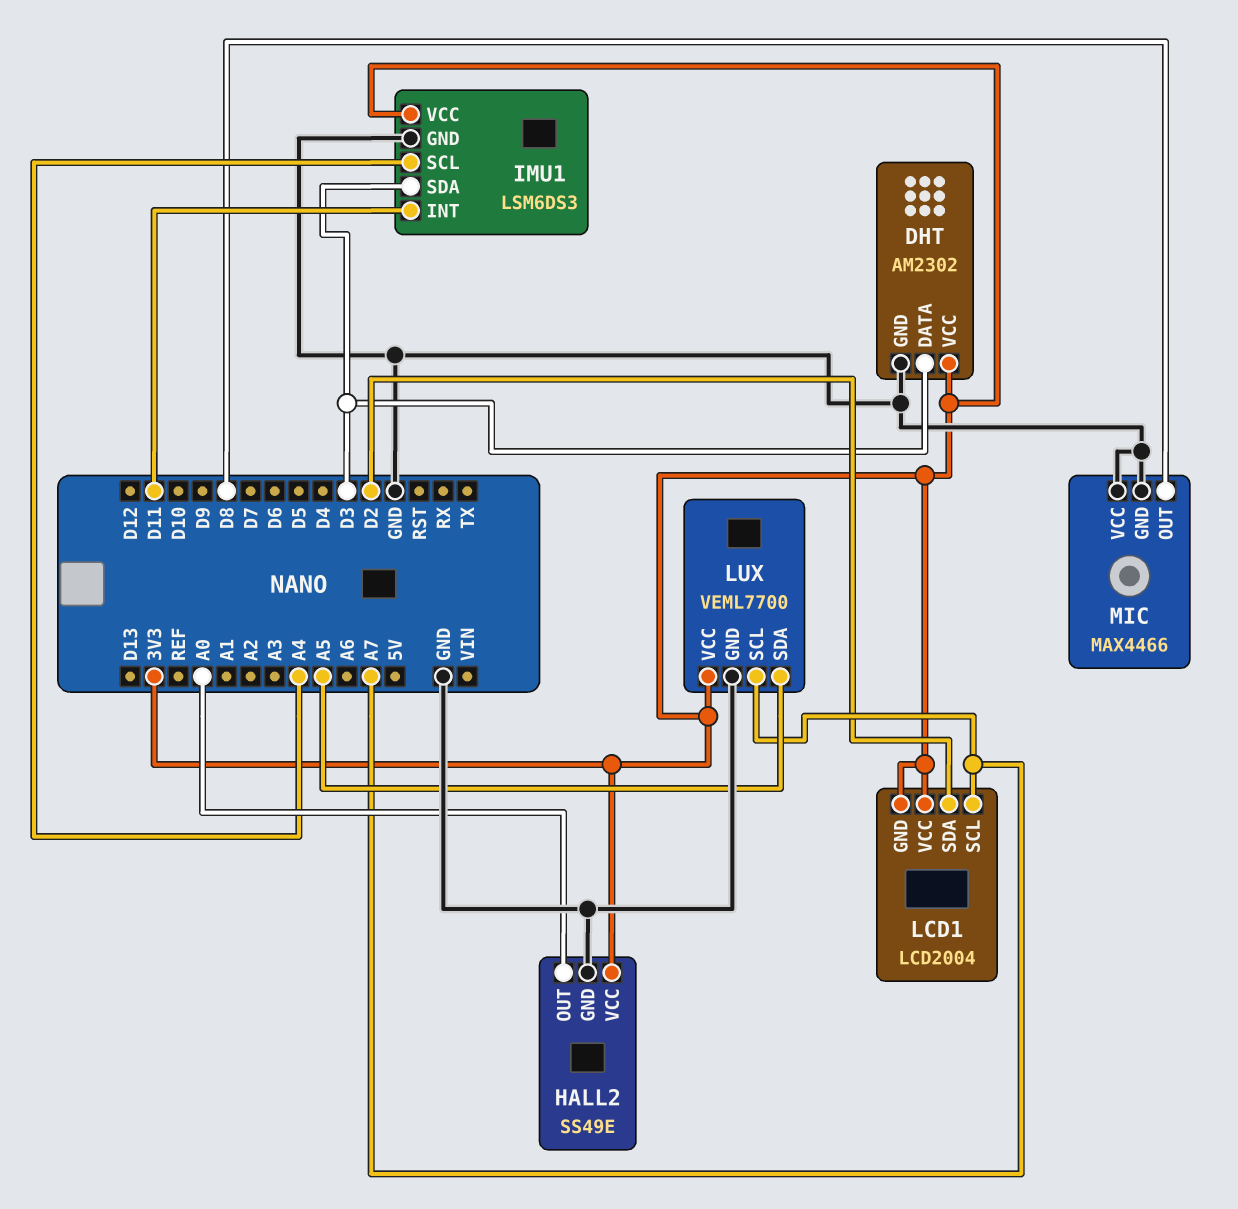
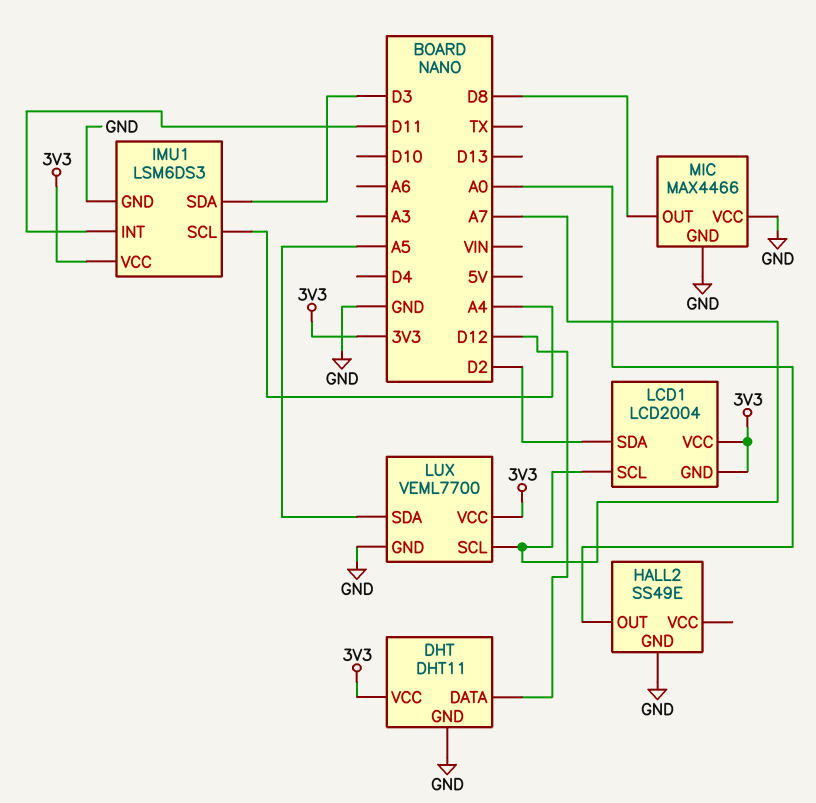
DHT: AM2302 -> DHT11
DHT pin DATA: D3 -> D12
HALL2 pin VCC: 3V3 -> none

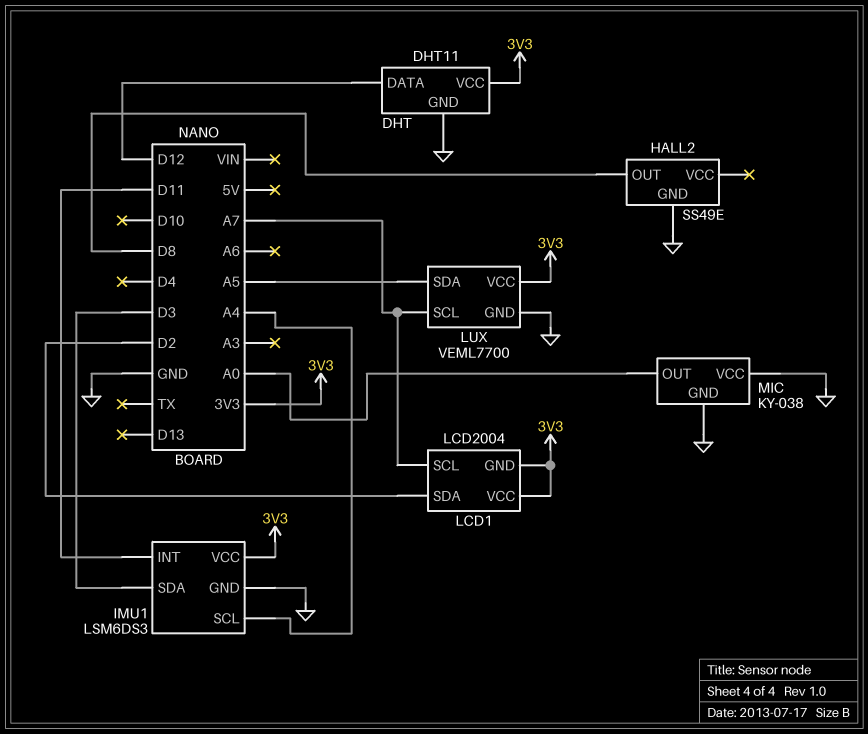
HALL2 pin OUT: A0 -> D8
MIC: MAX4466 -> KY-038
MIC pin OUT: D8 -> A0

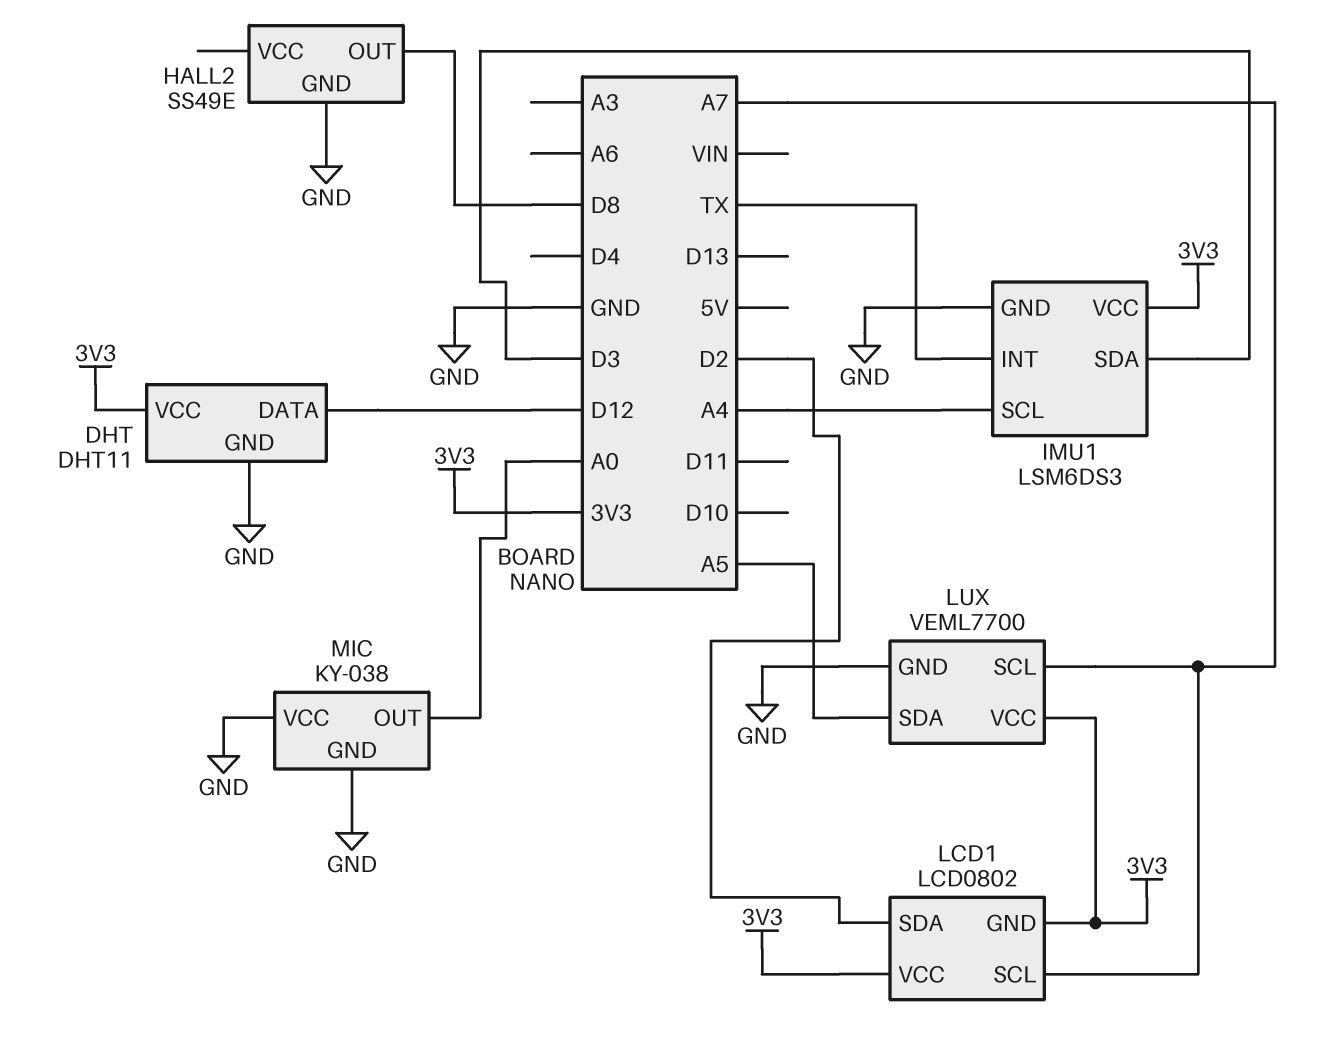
IMU1 pin INT: D11 -> TX
LCD1: LCD2004 -> LCD0802

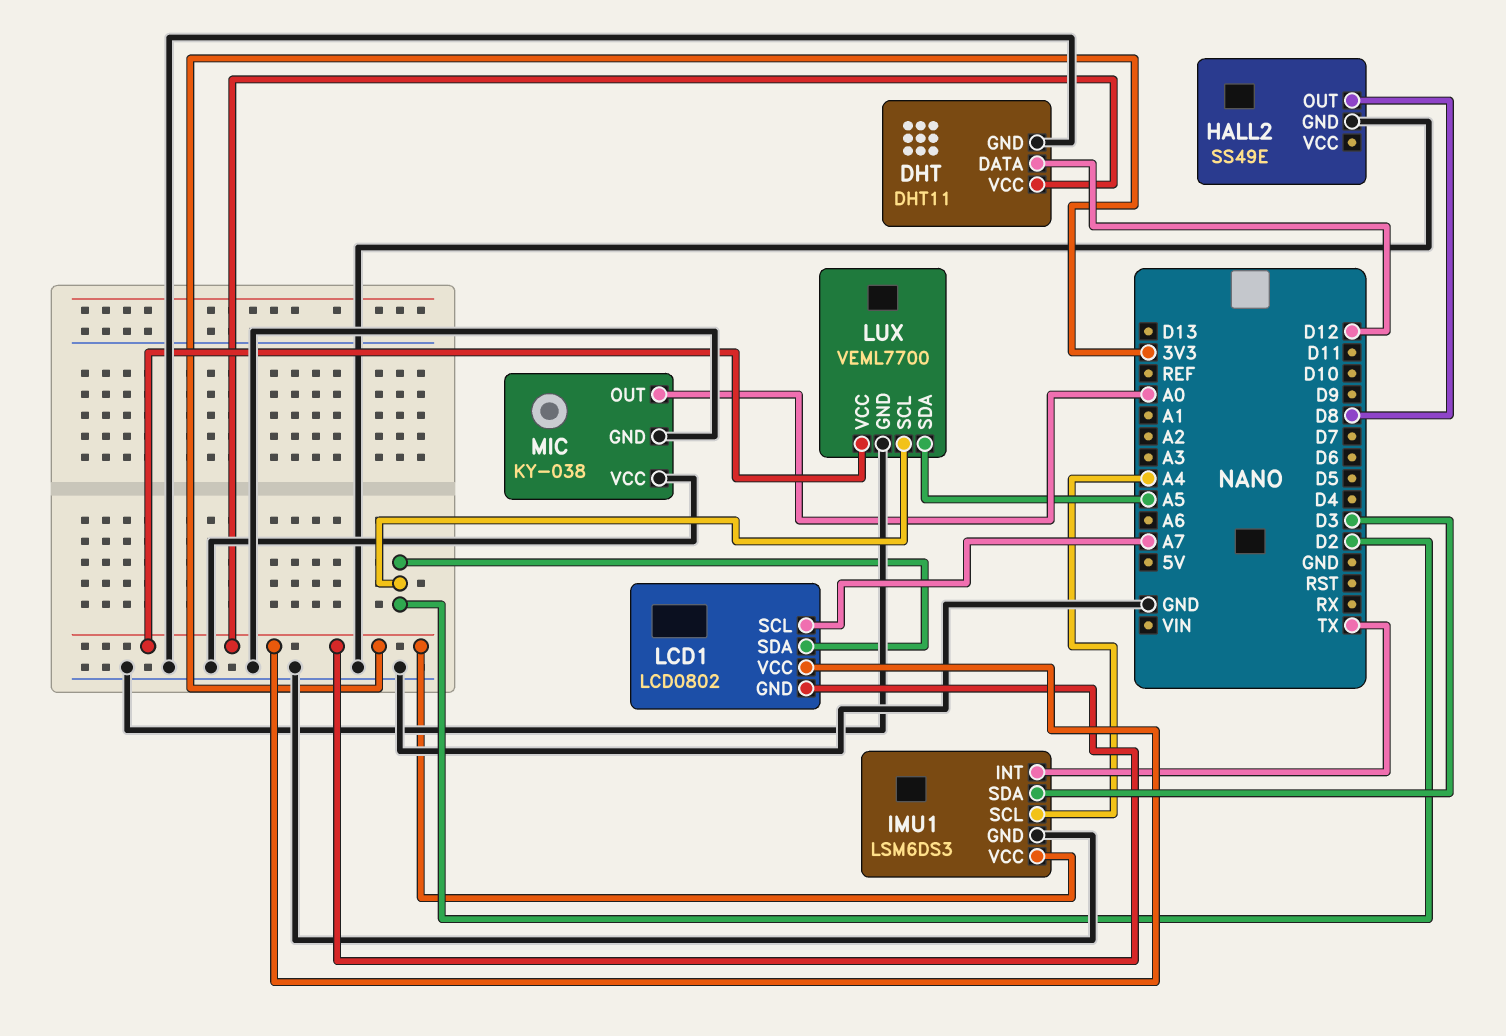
LUX pin SCL: A7 -> D2

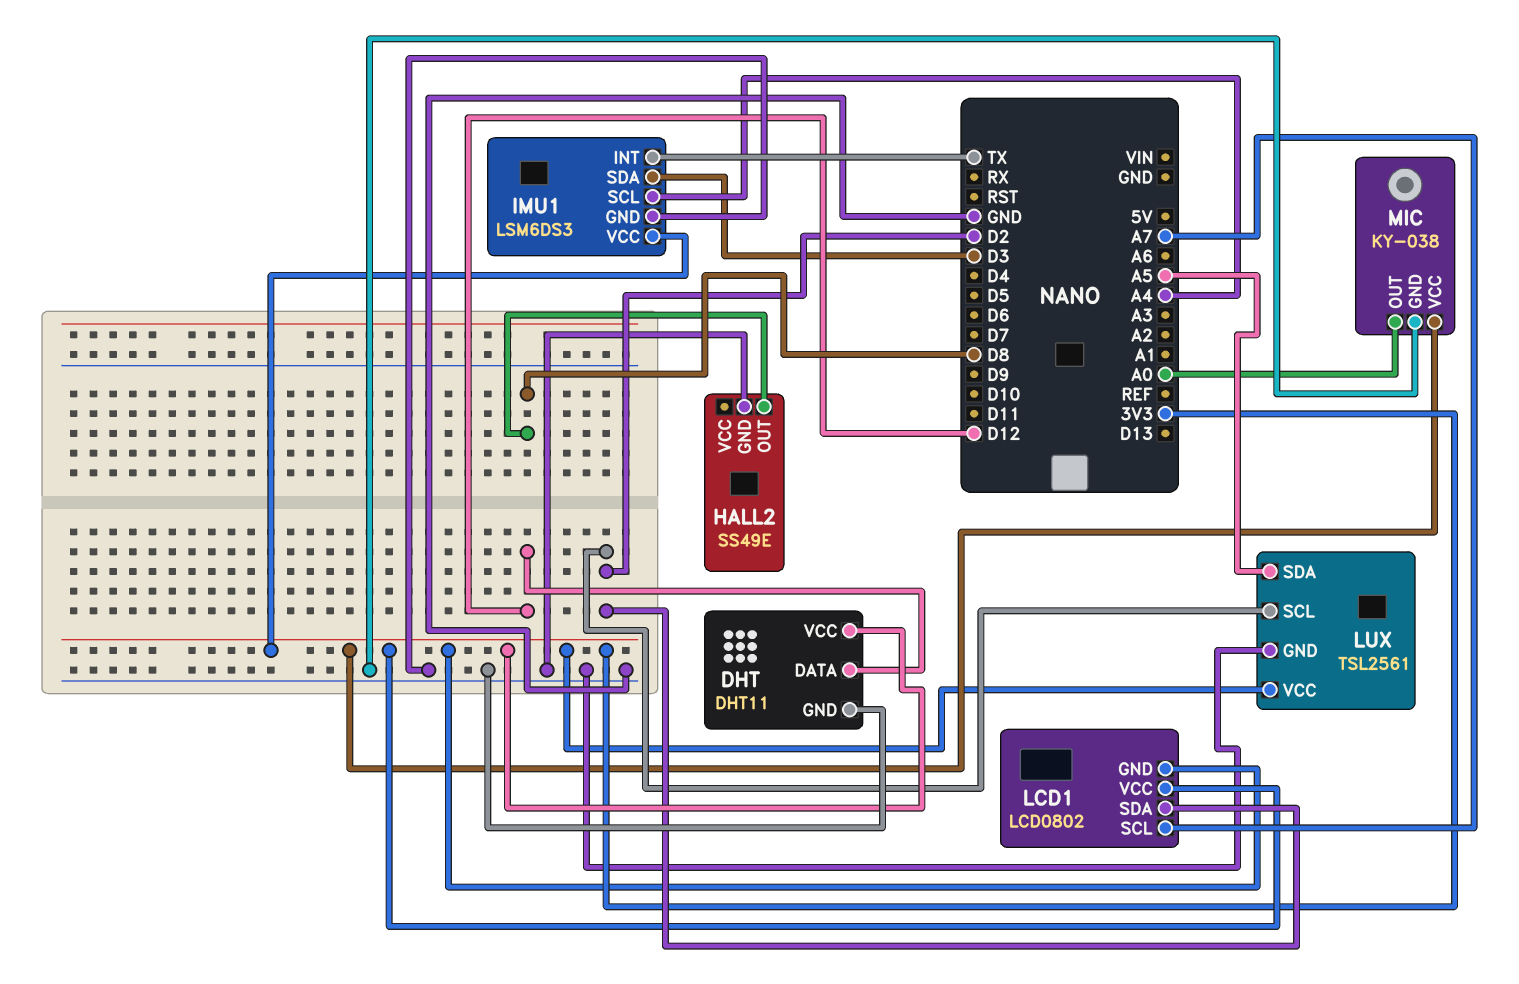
LUX: VEML7700 -> TSL2561
MIC pin VCC: GND -> 3V3

